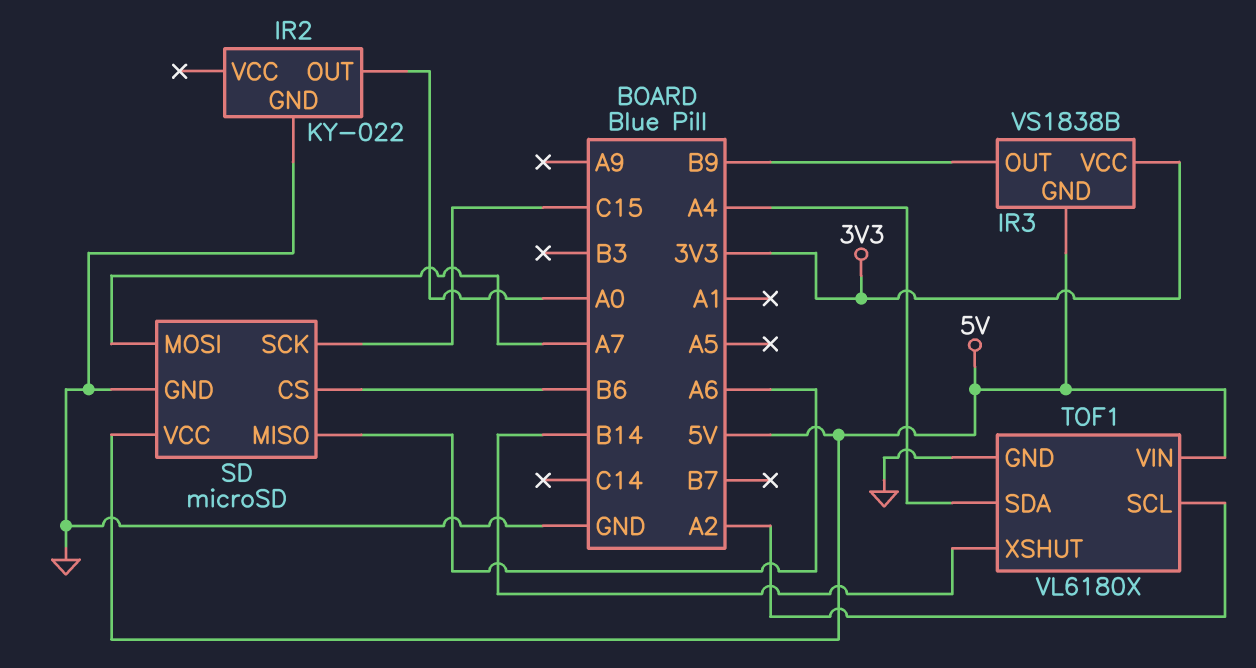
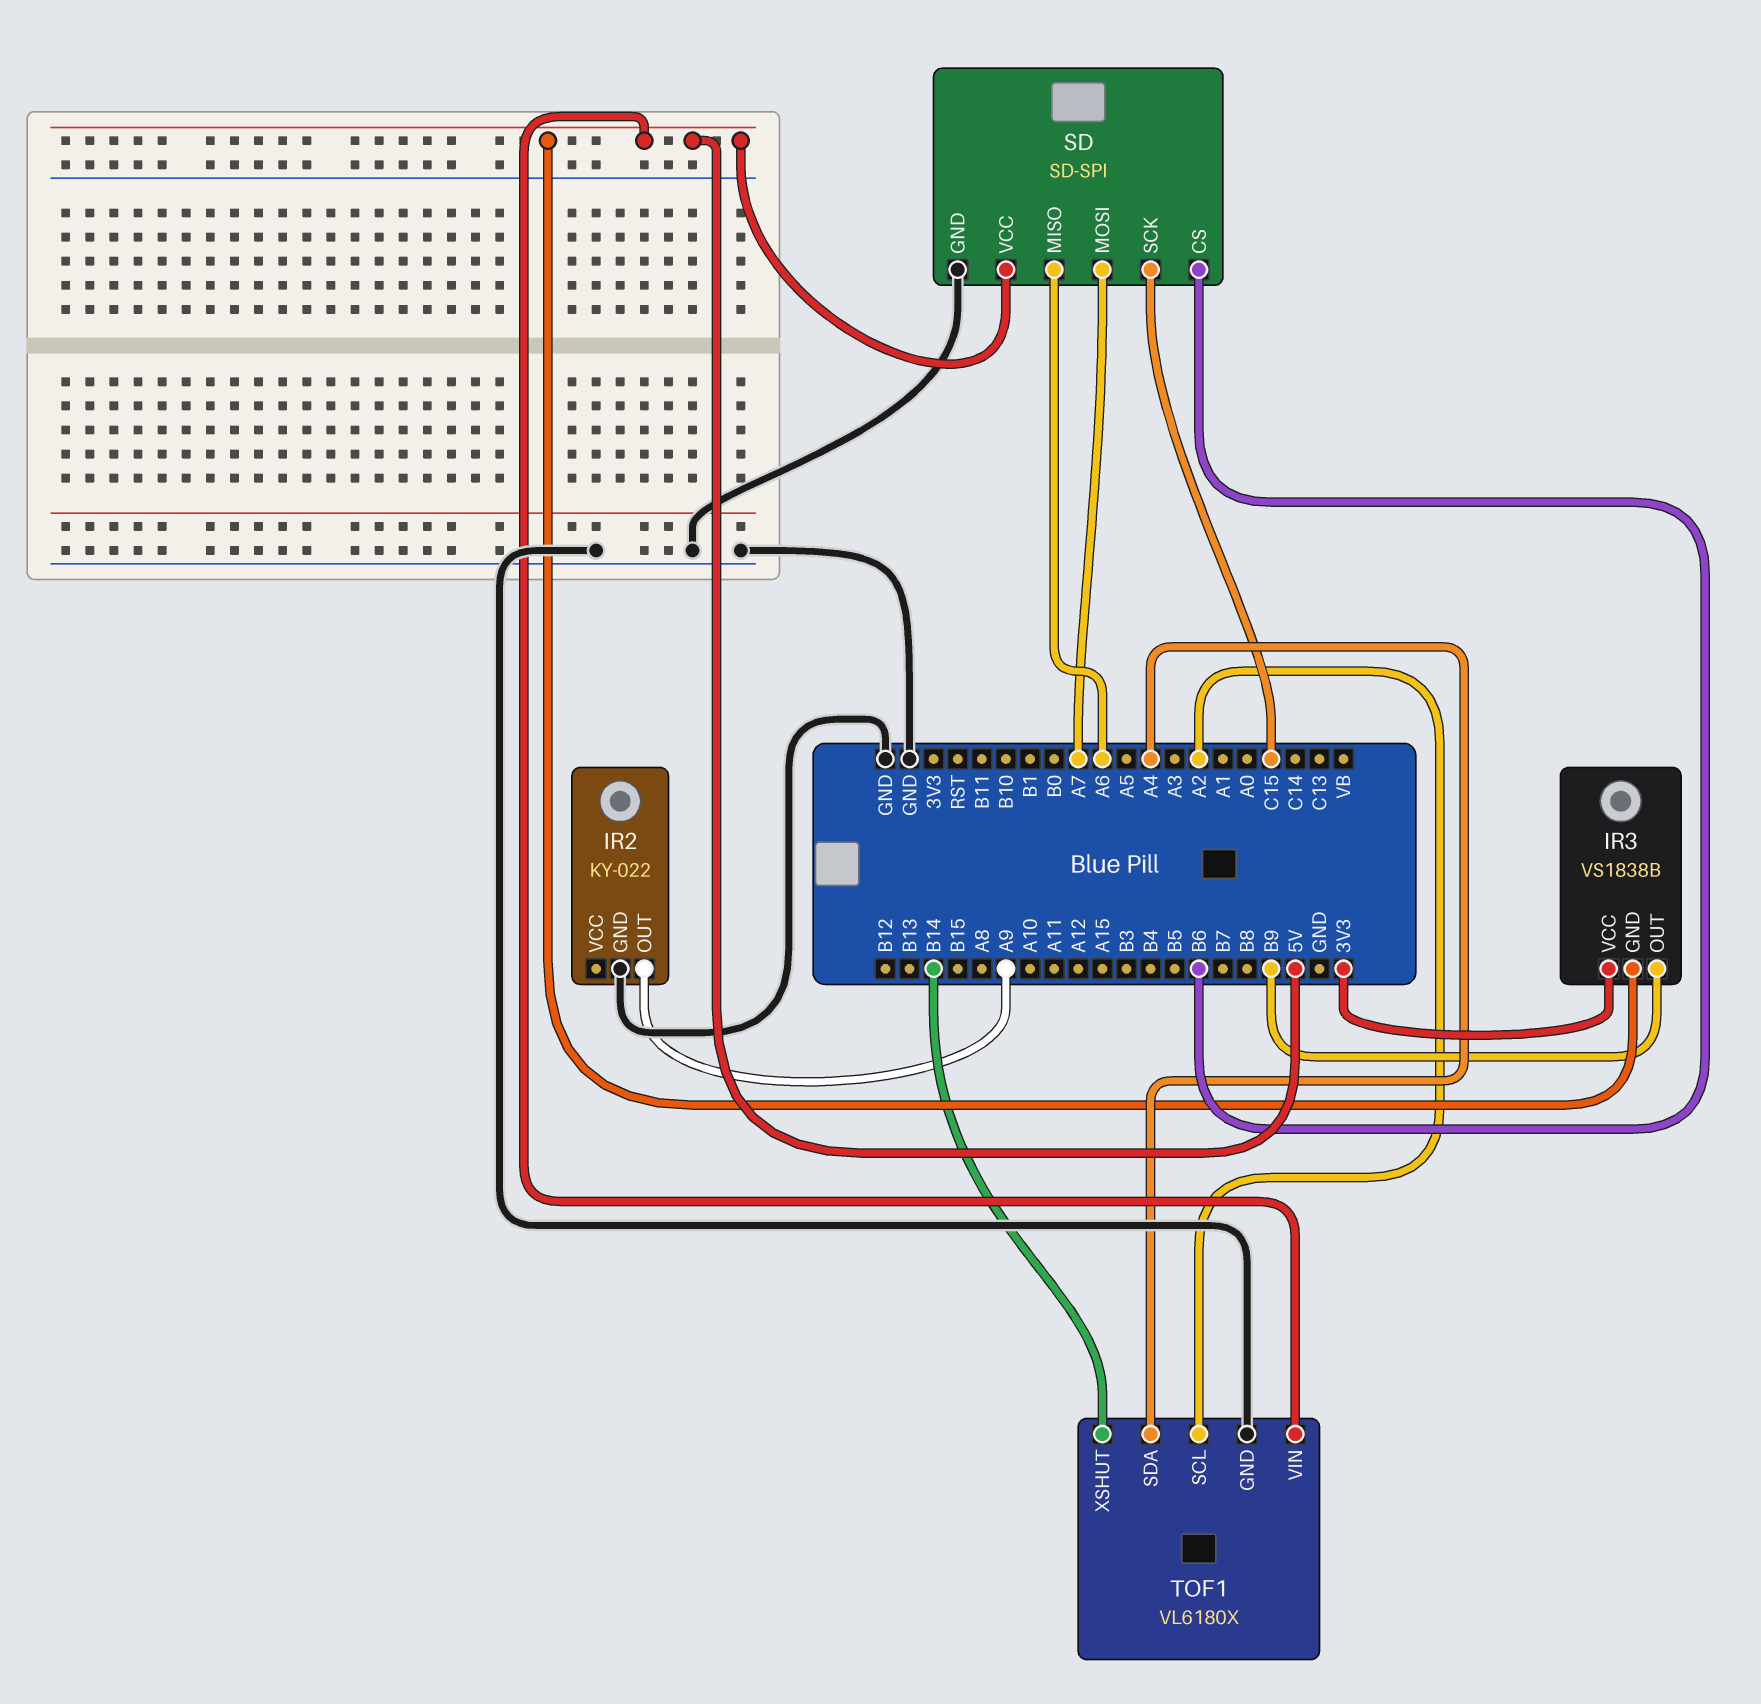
IR2 pin OUT: A0 -> A9
SD: microSD -> SD-SPI

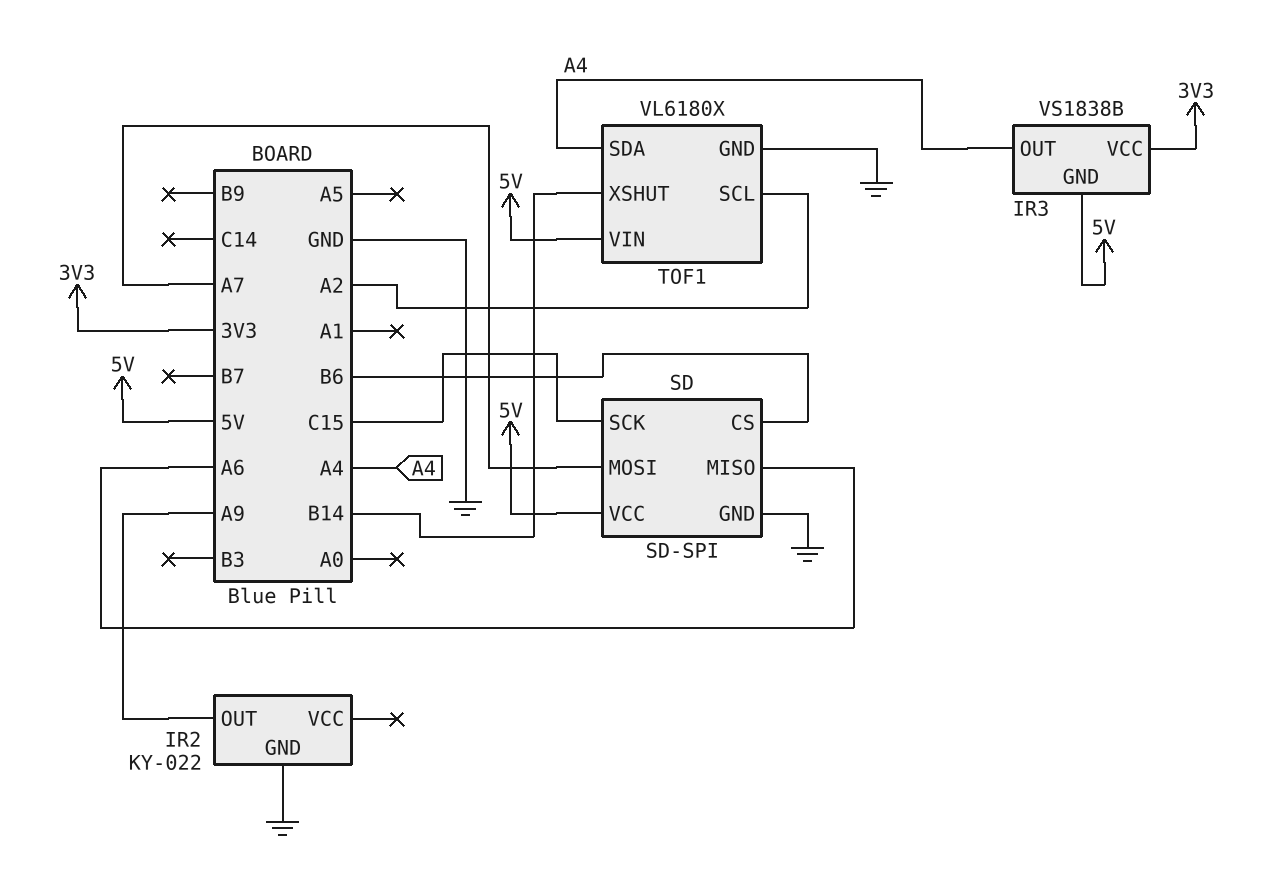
IR3 pin OUT: B9 -> A4

